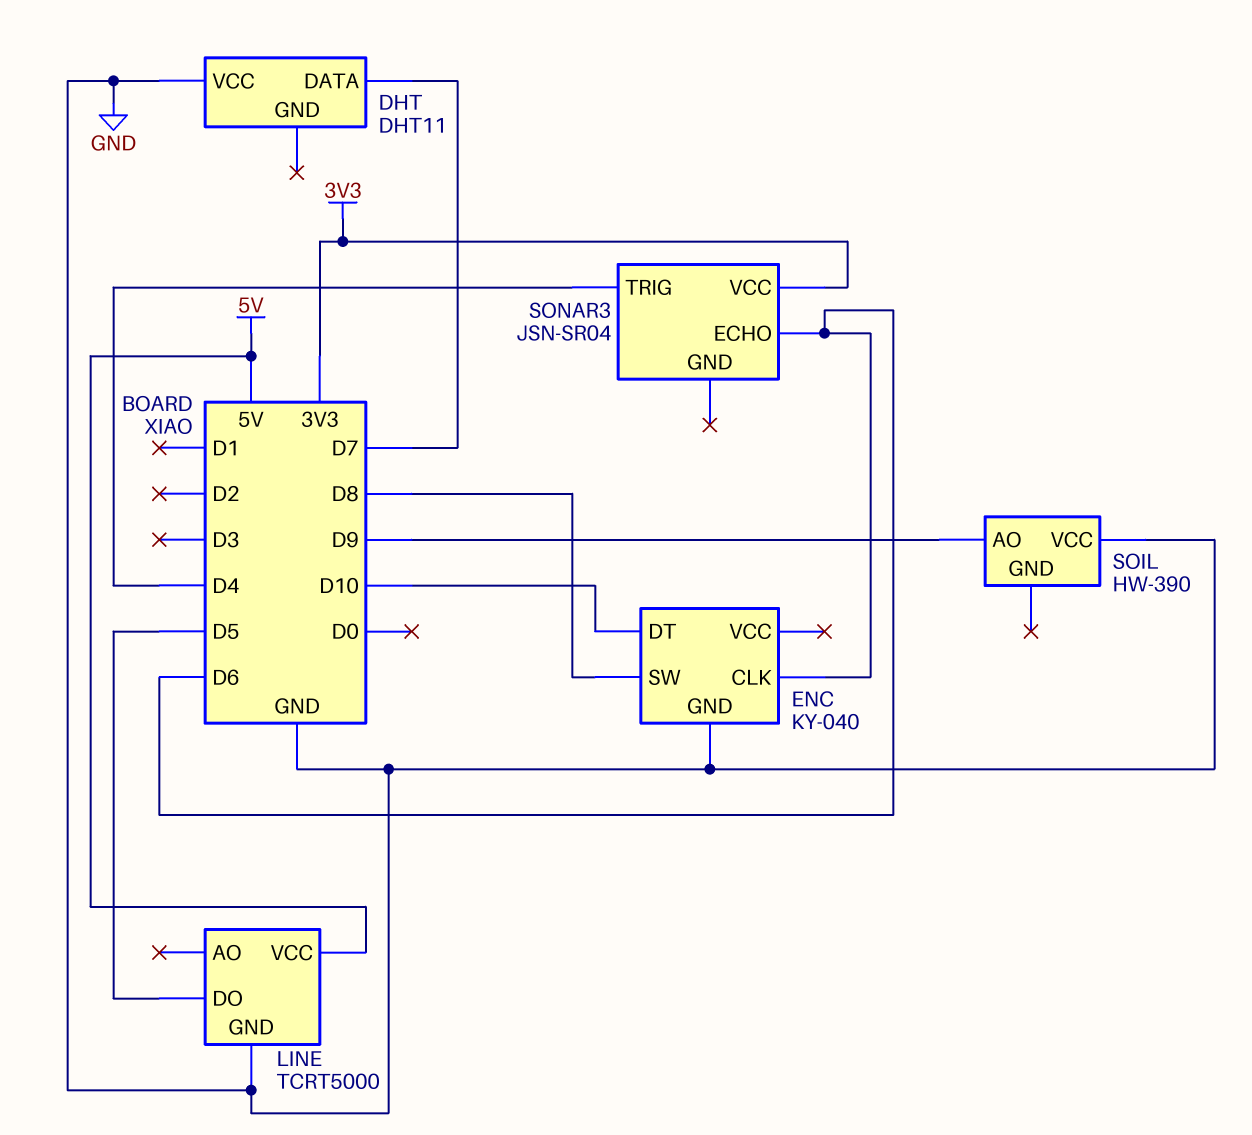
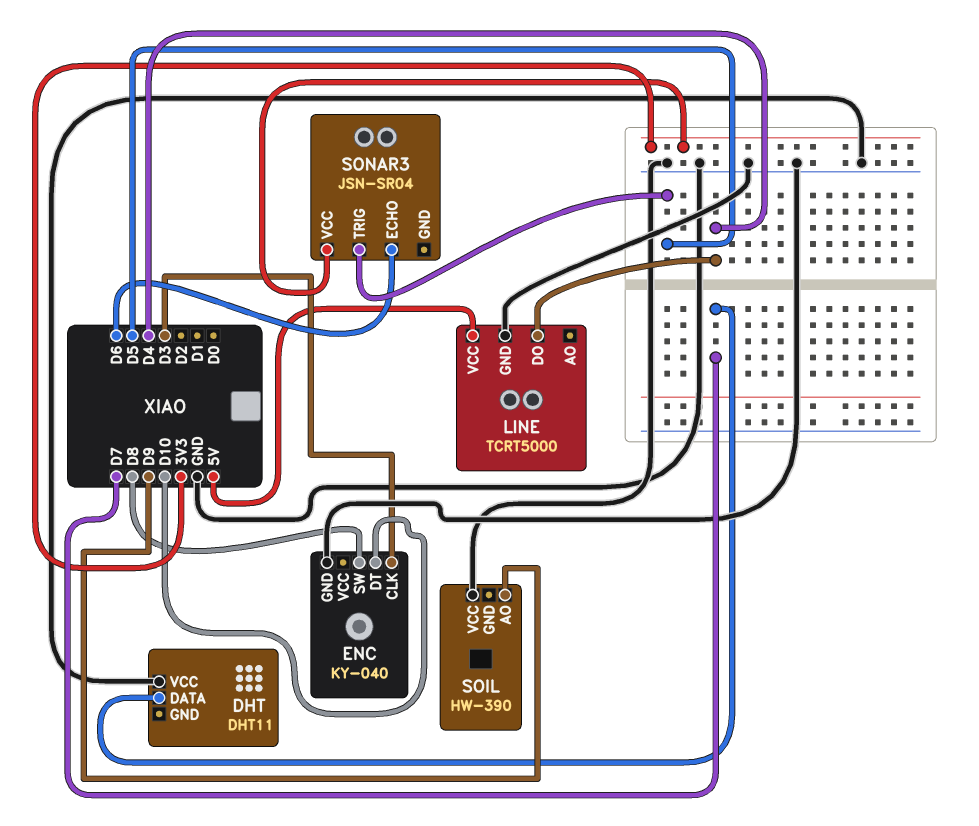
ENC pin CLK: D6 -> D3
LINE pin DO: D5 -> D4
SONAR3 pin TRIG: D4 -> D5

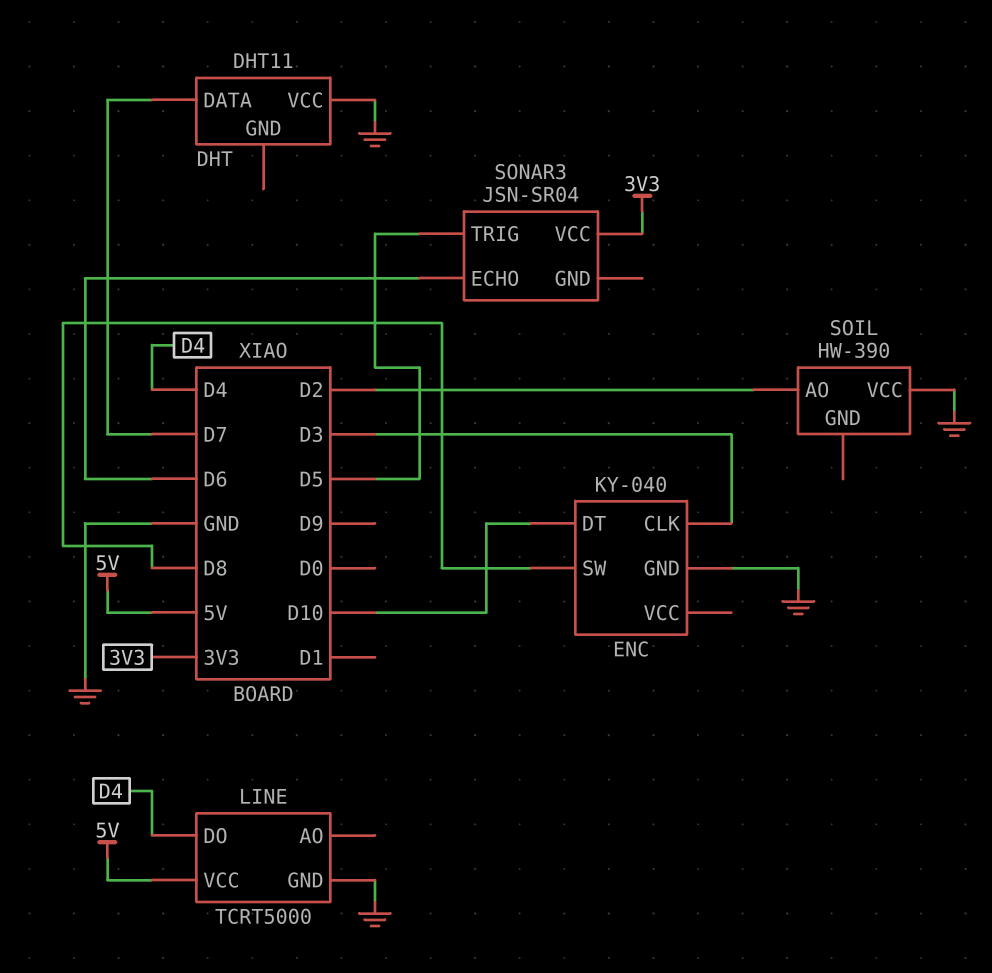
SOIL pin AO: D9 -> D2

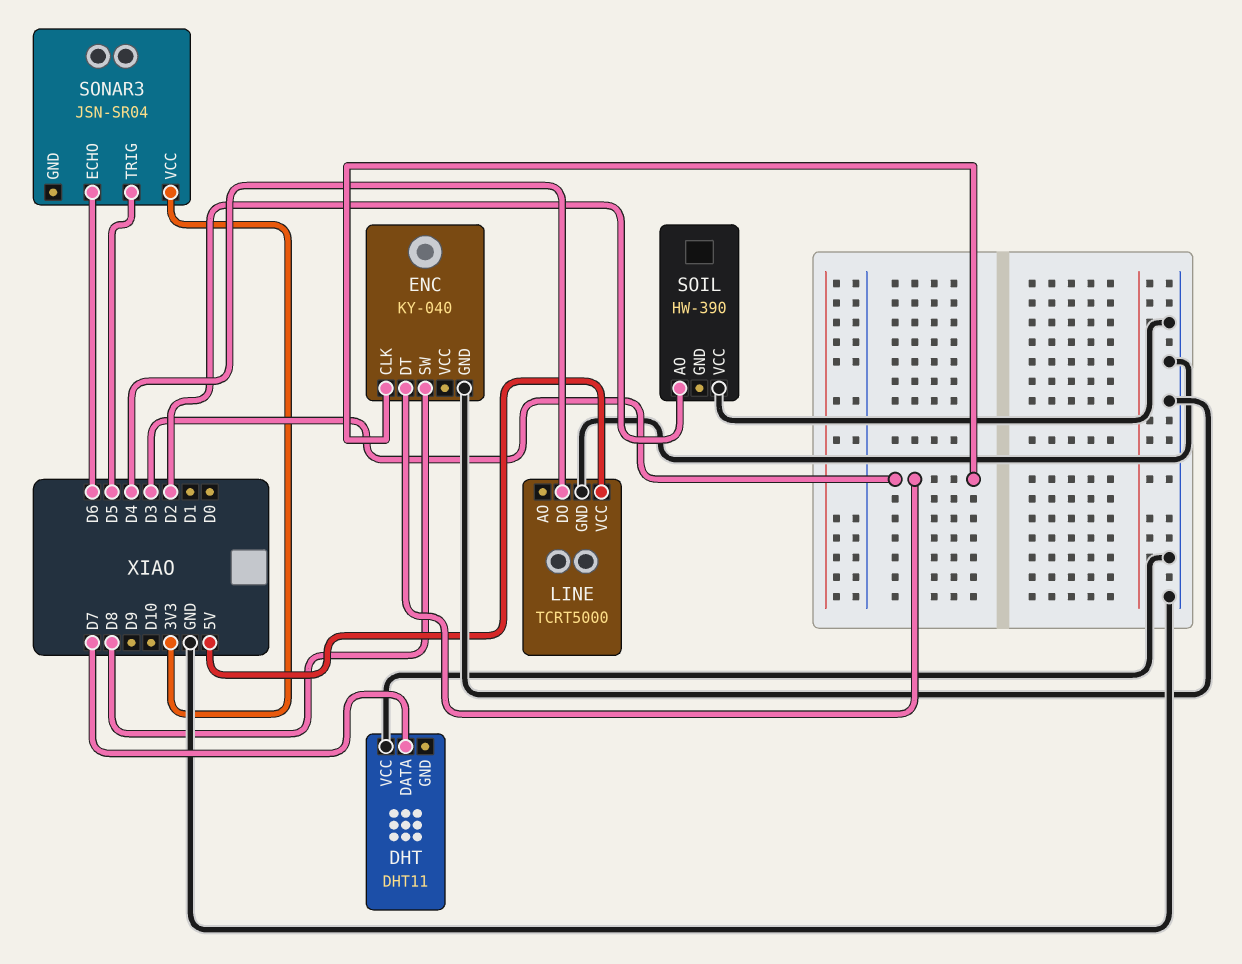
ENC pin DT: D10 -> D3

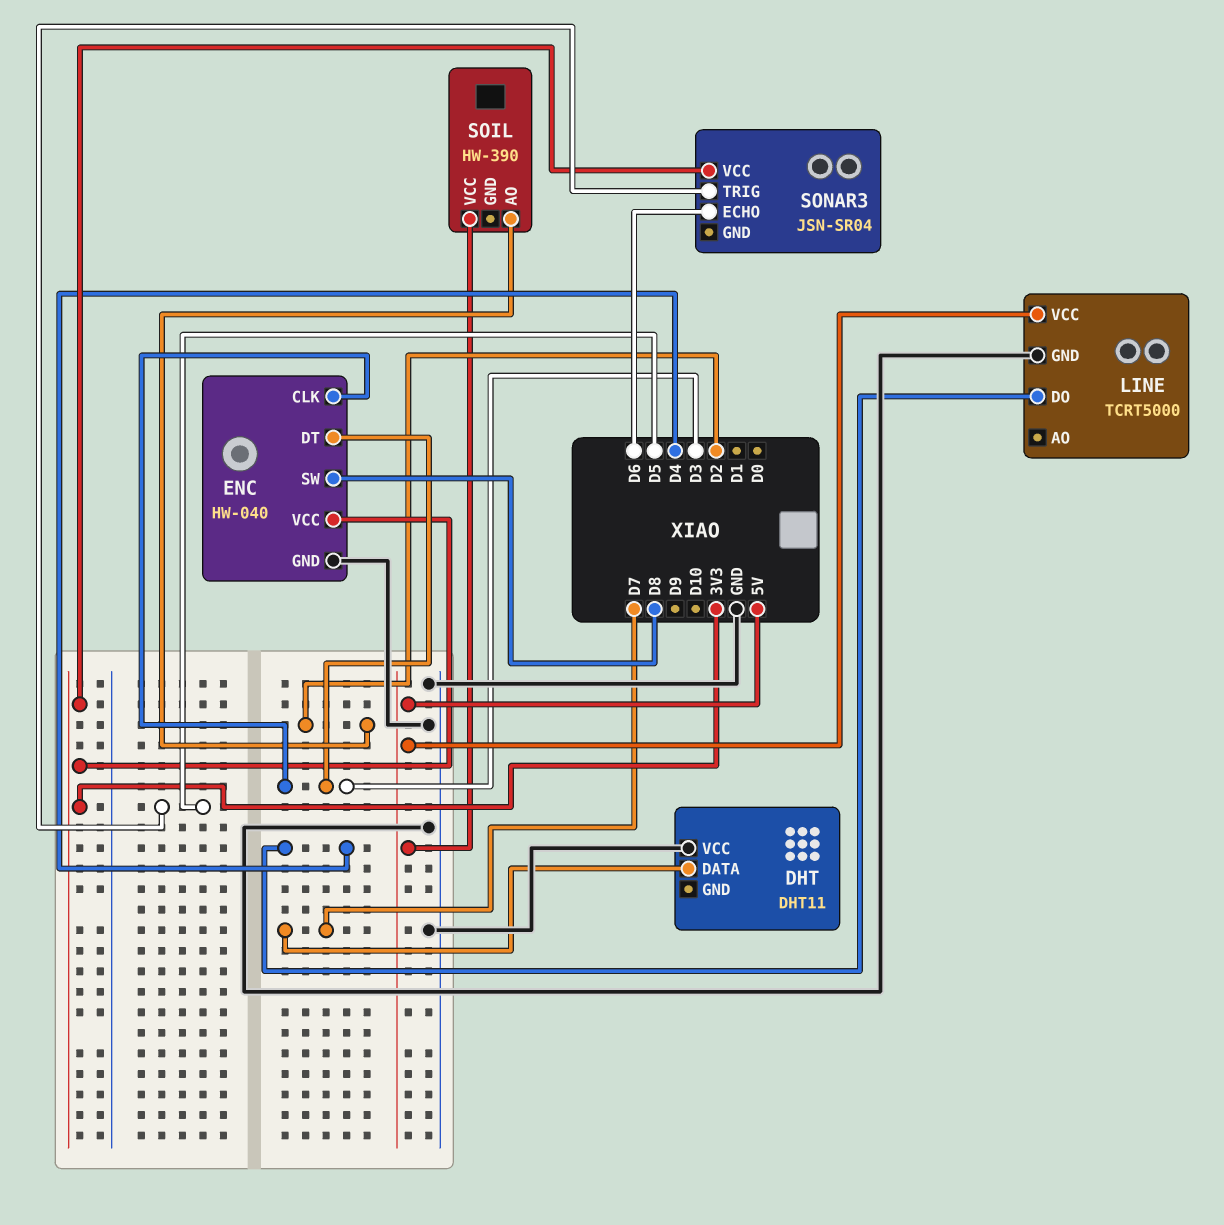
ENC: KY-040 -> HW-040
ENC pin VCC: none -> 3V3
SOIL pin VCC: GND -> 5V

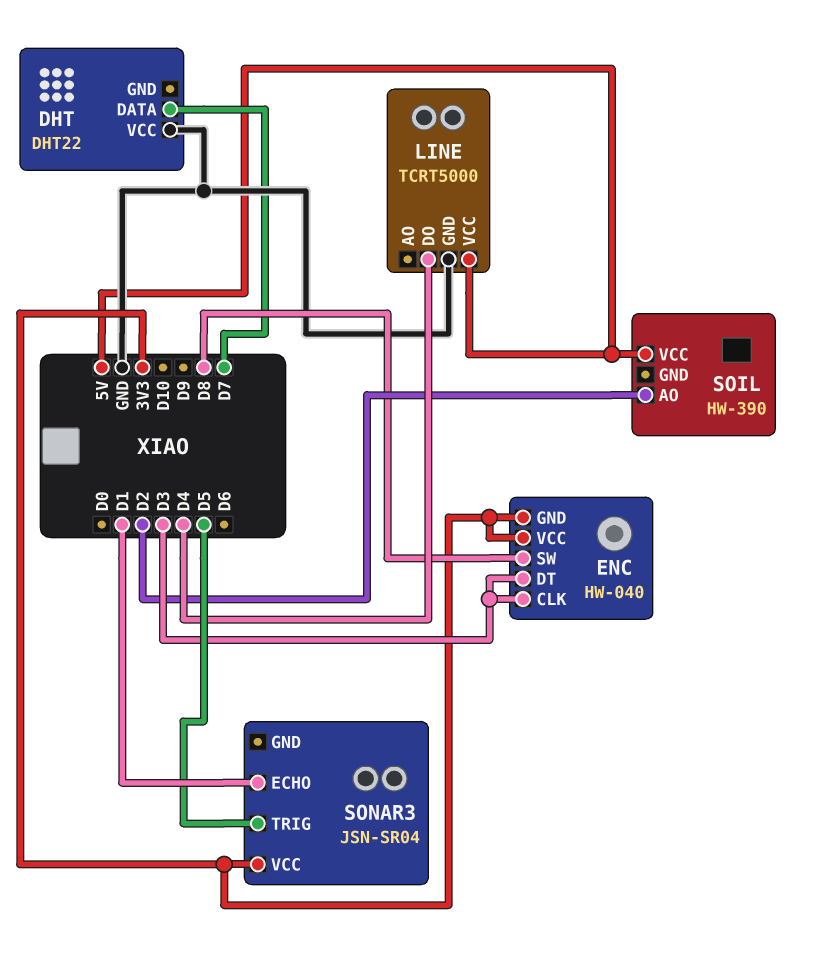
DHT: DHT11 -> DHT22
ENC pin GND: GND -> 3V3
SONAR3 pin ECHO: D6 -> D1

